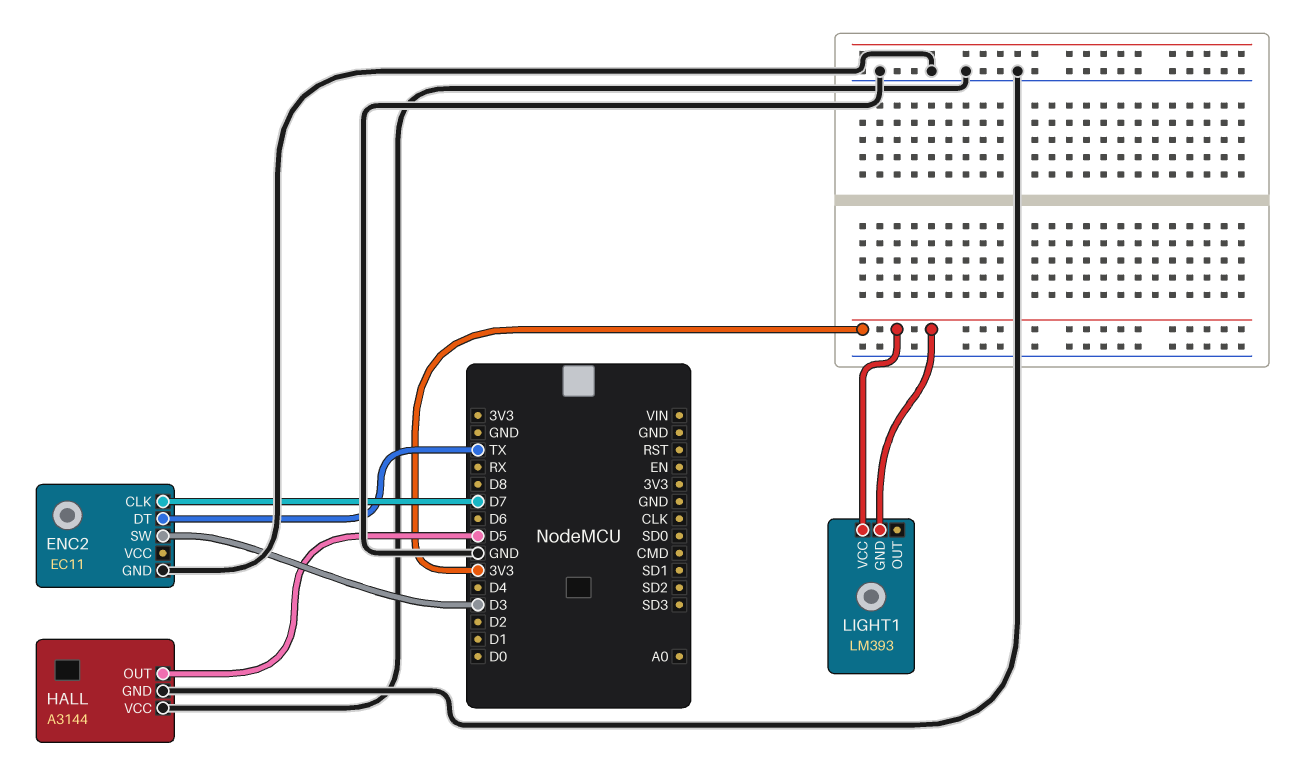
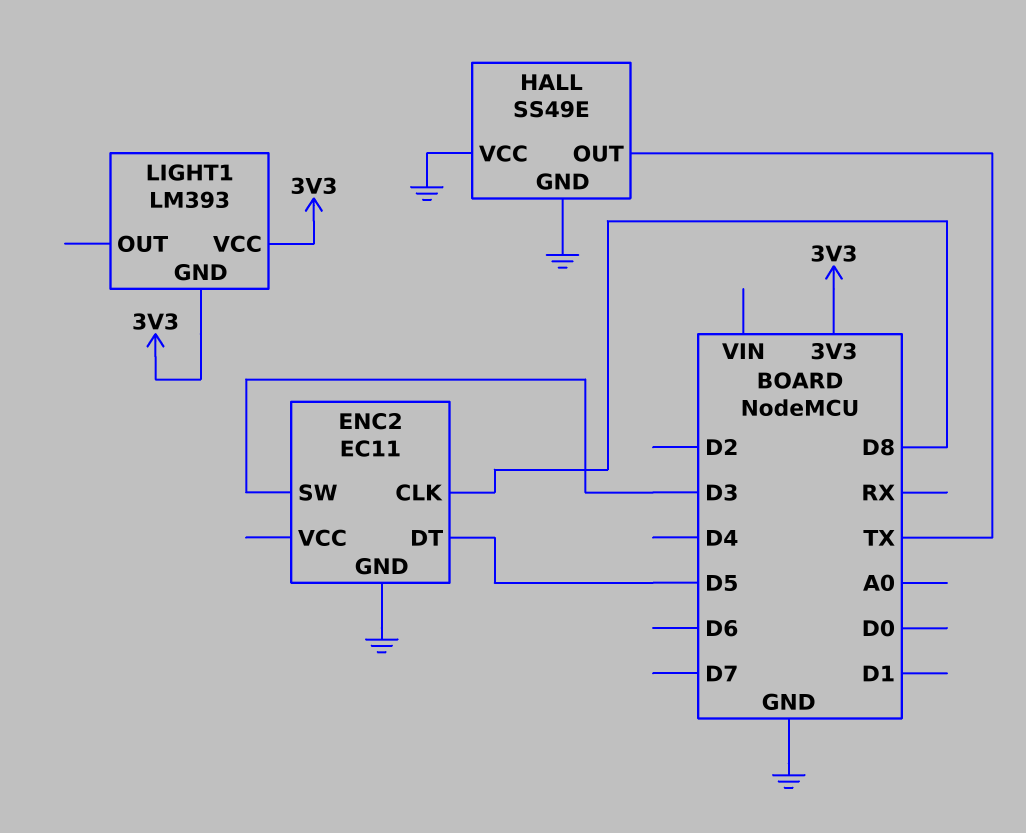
ENC2 pin CLK: D7 -> D8
ENC2 pin DT: TX -> D5
HALL: A3144 -> SS49E
HALL pin OUT: D5 -> TX

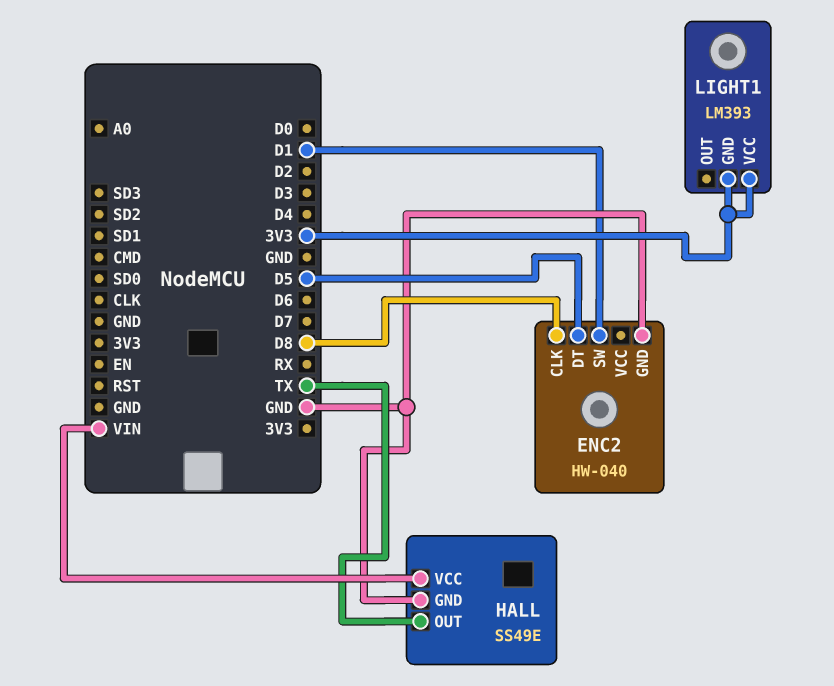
ENC2: EC11 -> HW-040
ENC2 pin SW: D3 -> D1
HALL pin VCC: GND -> VIN

